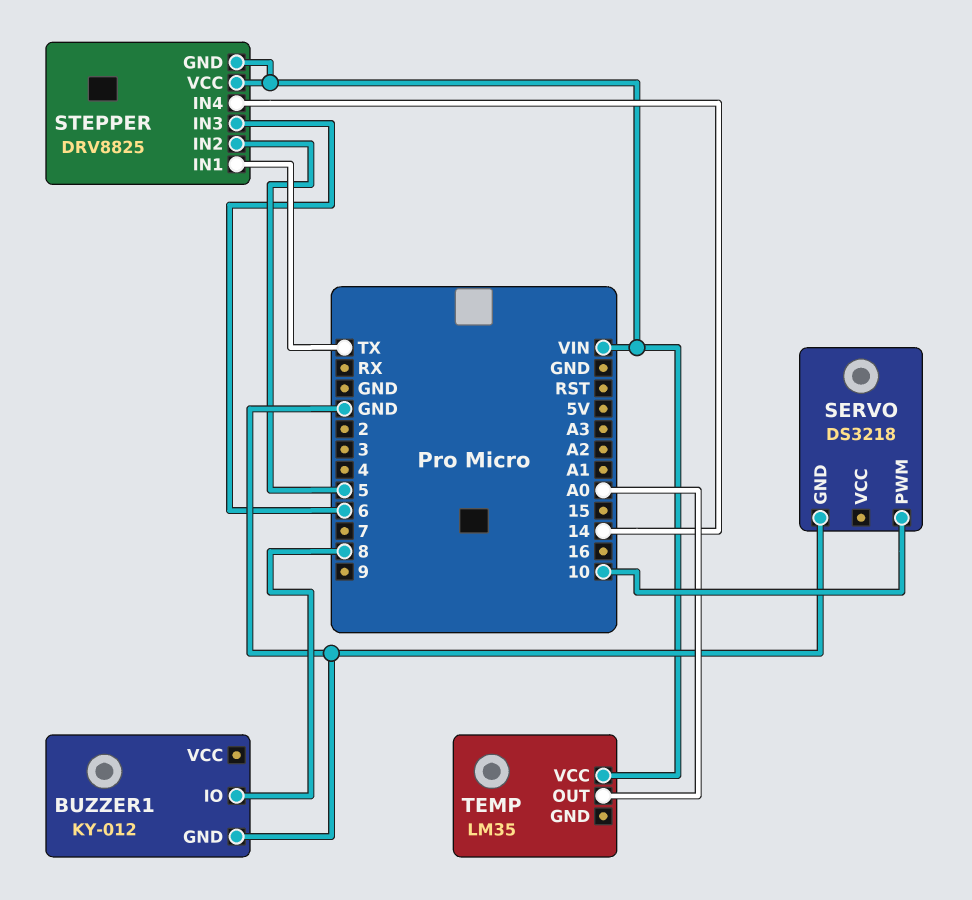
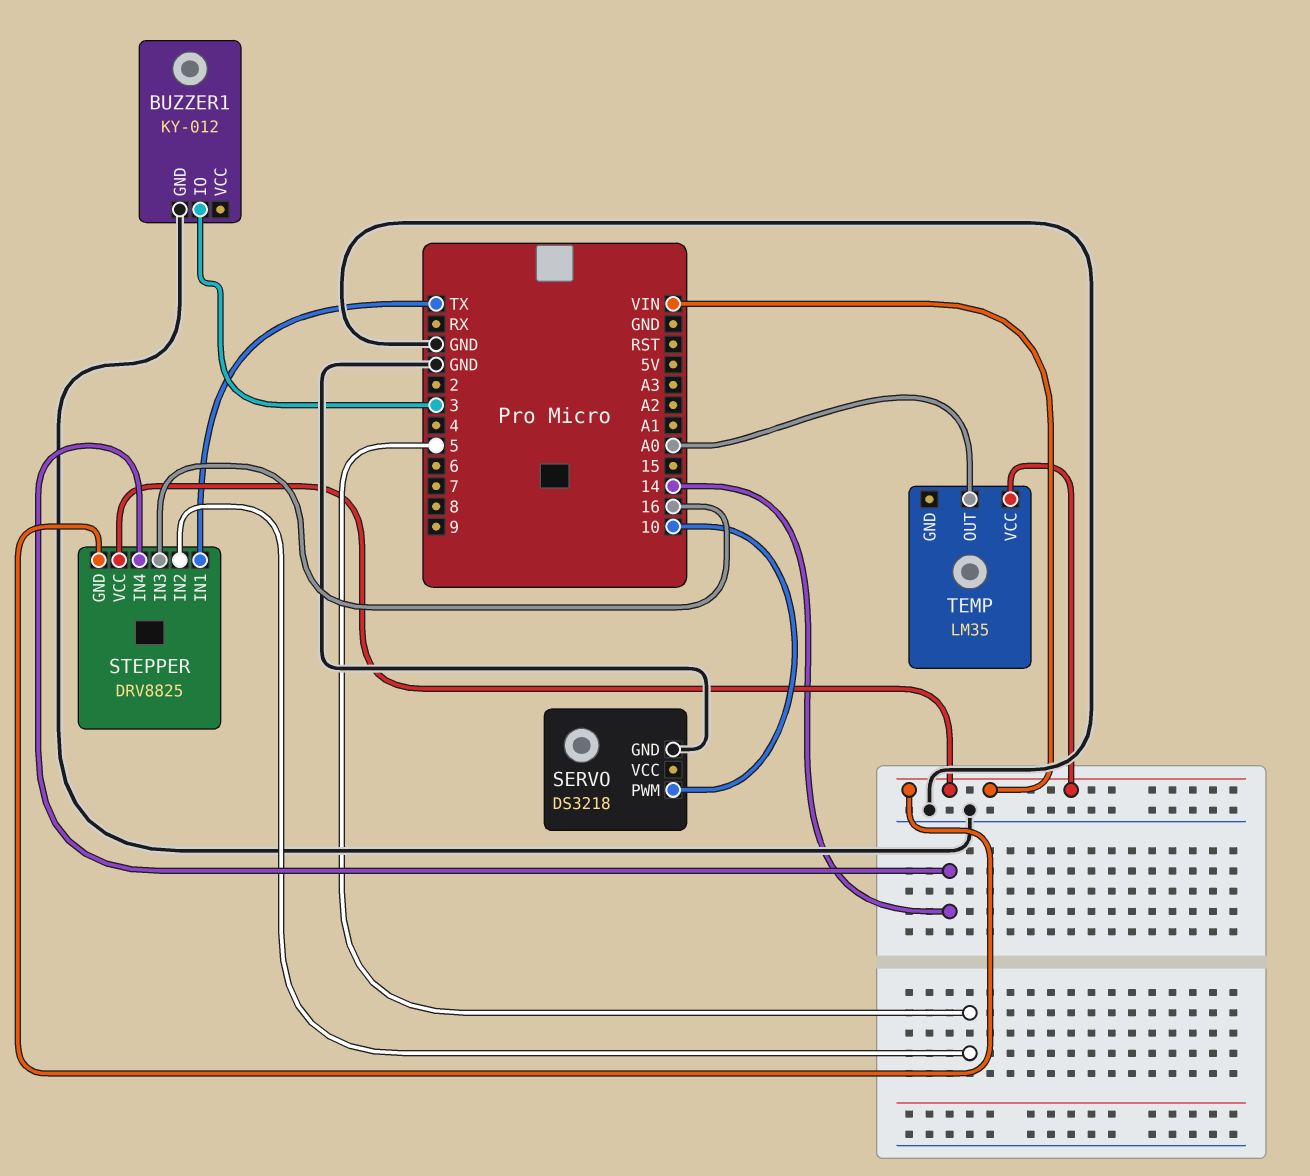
BUZZER1 pin IO: 8 -> 3
STEPPER pin IN3: 6 -> 16

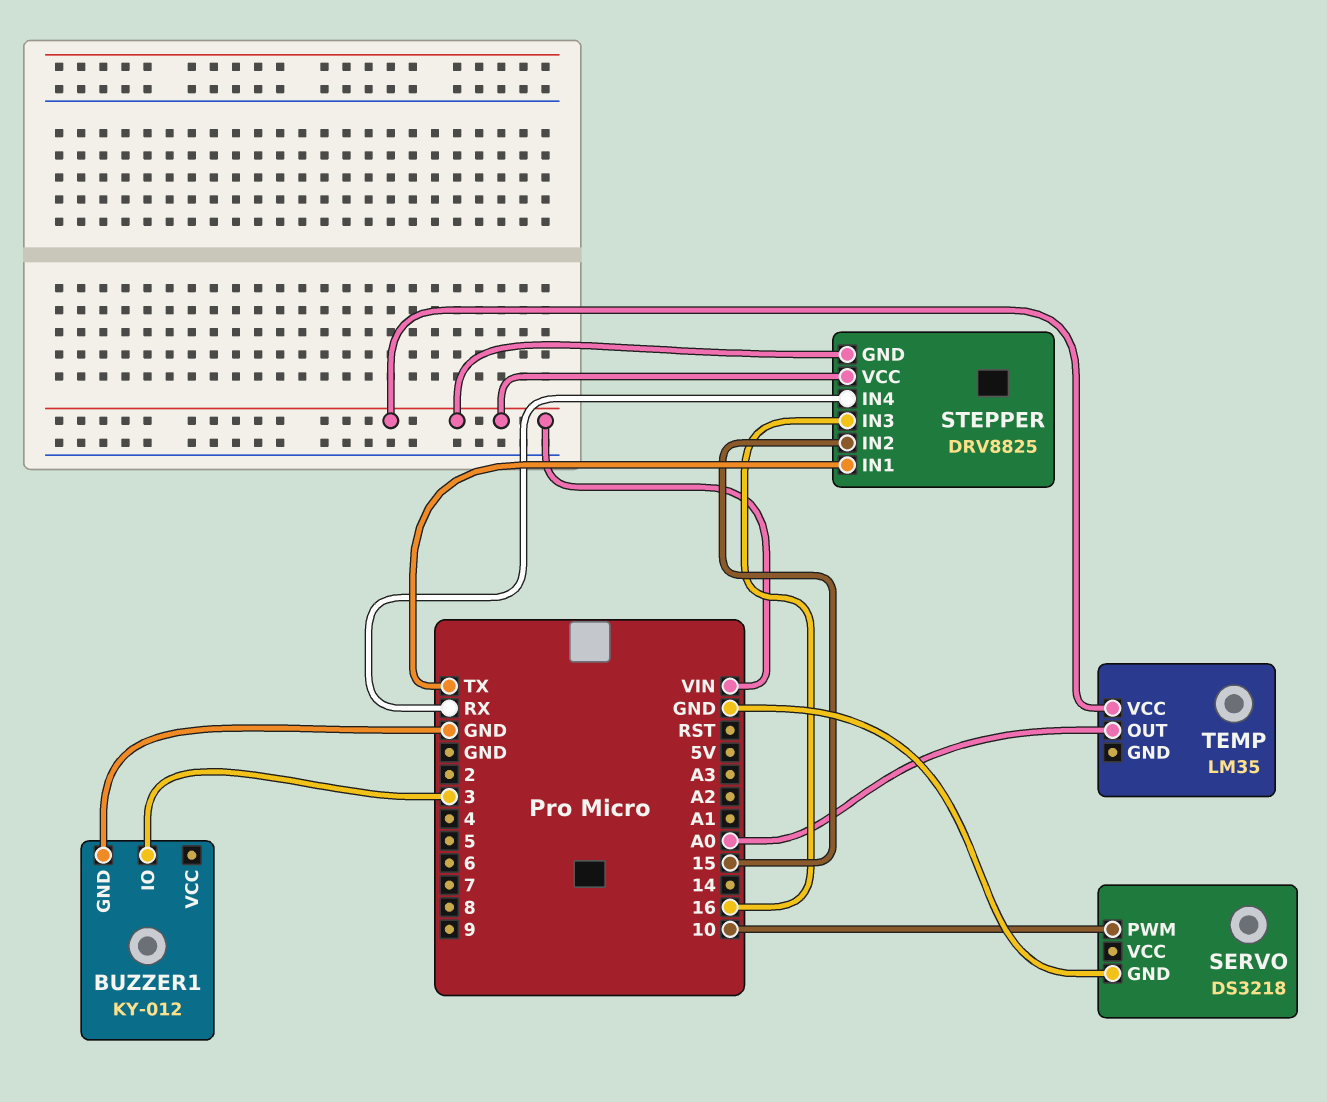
STEPPER pin IN2: 5 -> 15
STEPPER pin IN4: 14 -> RX

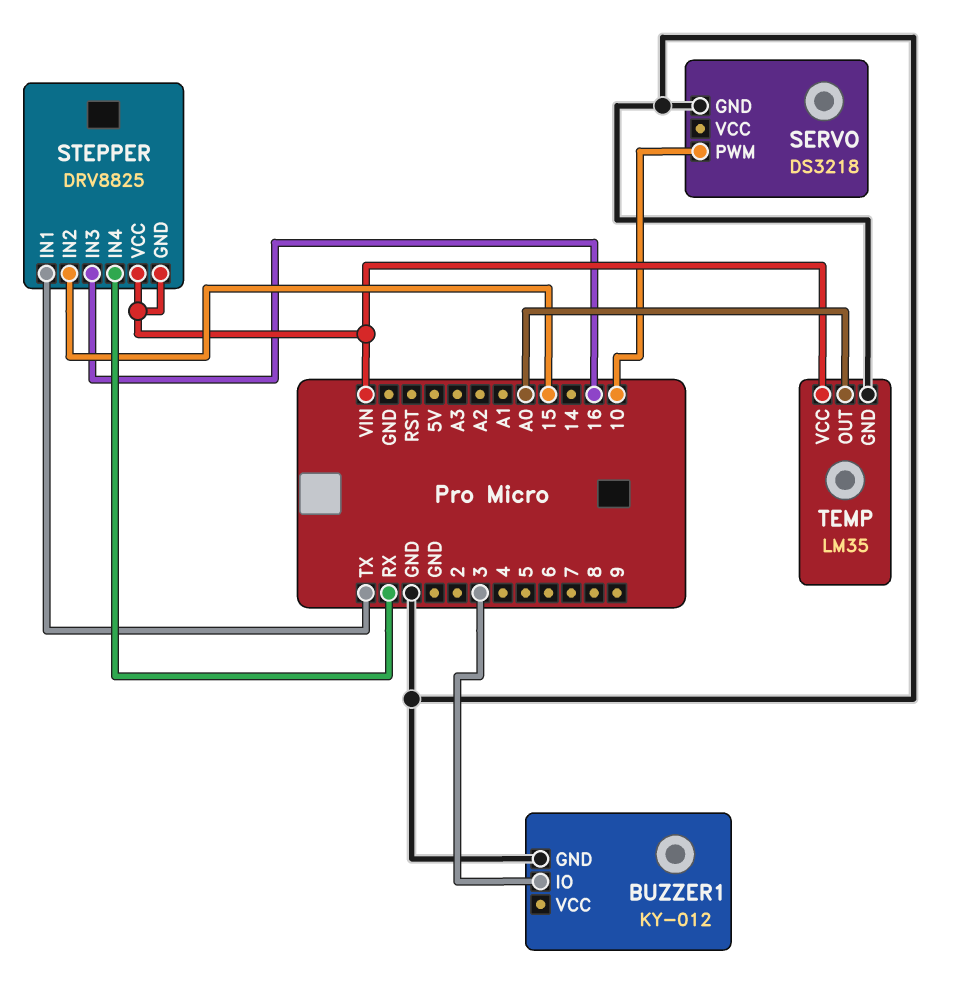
TEMP pin GND: none -> GND

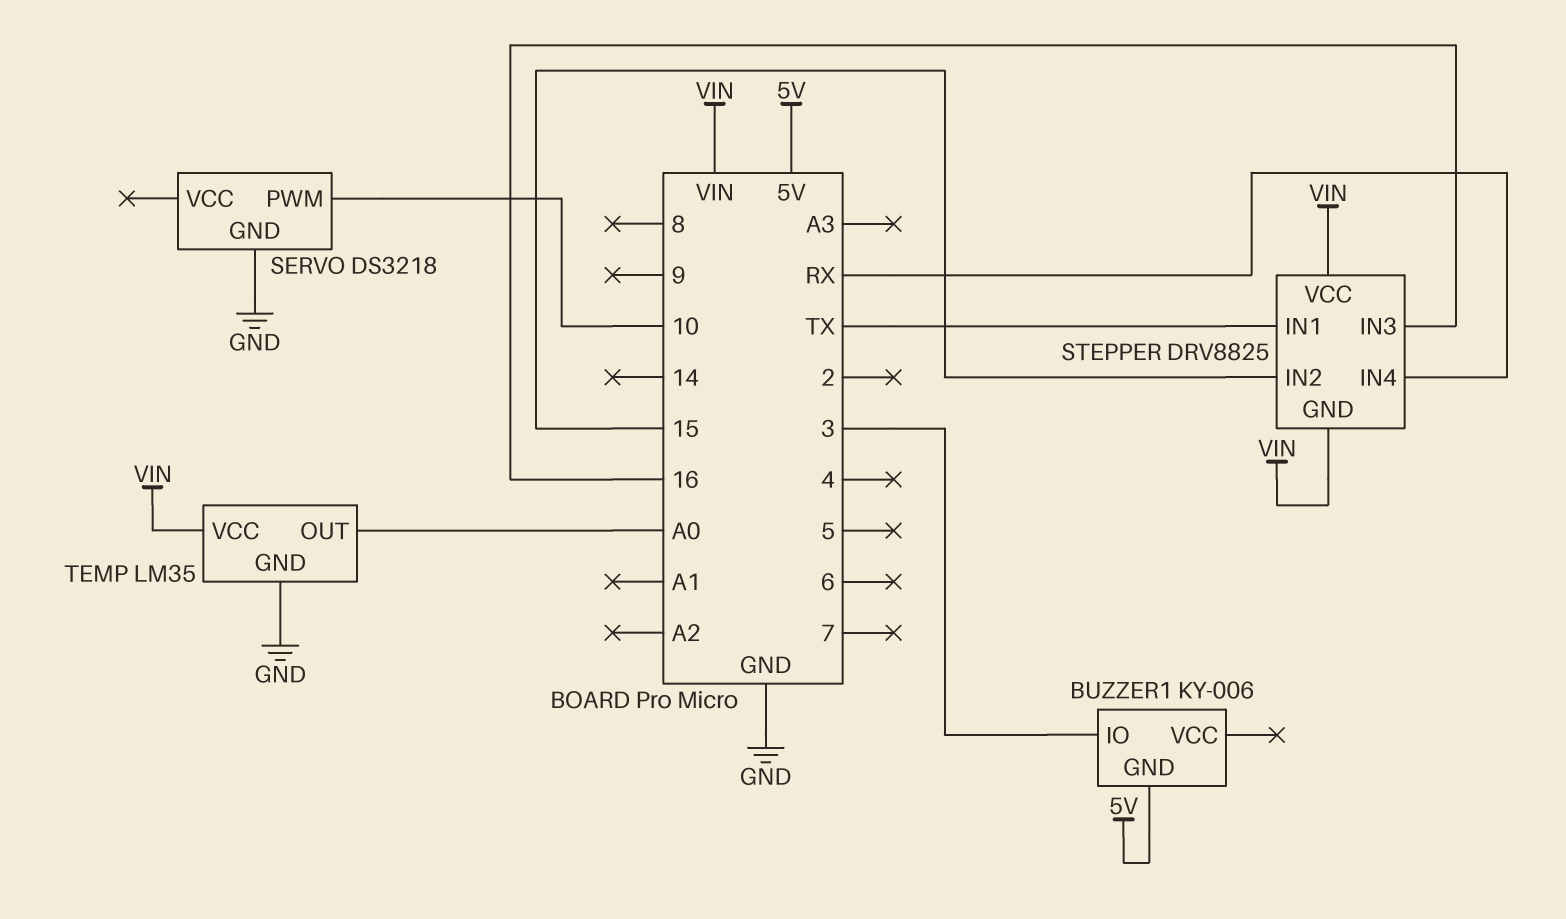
BUZZER1: KY-012 -> KY-006
BUZZER1 pin GND: GND -> 5V

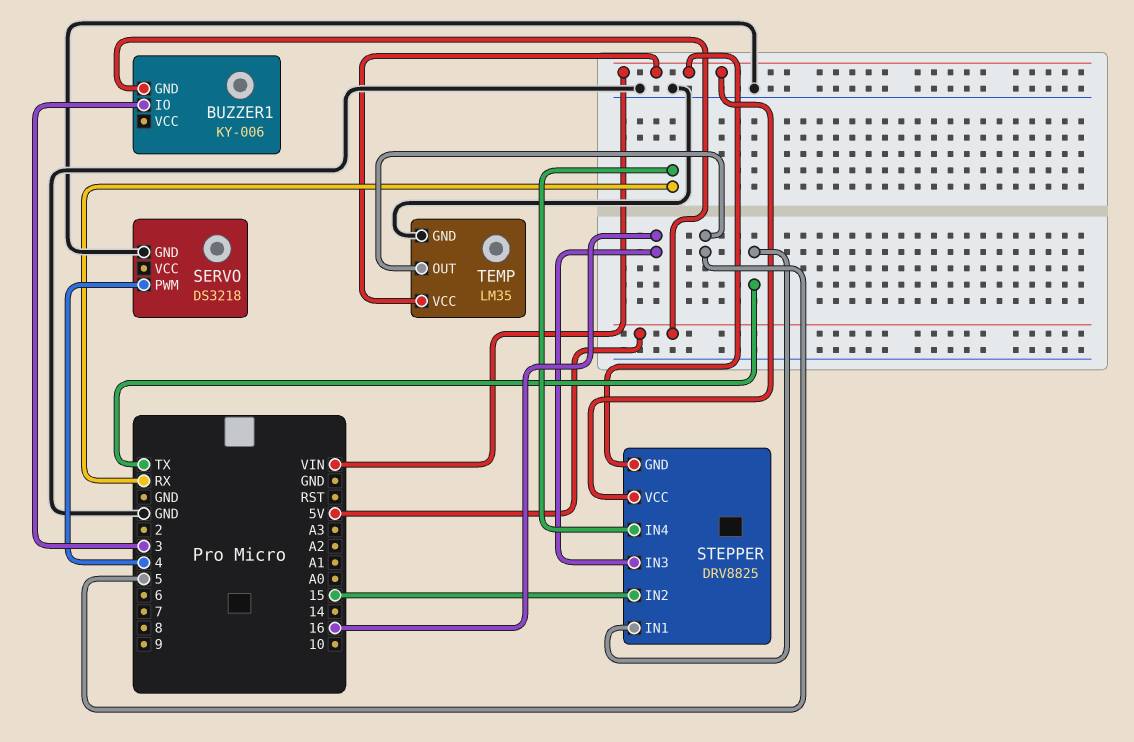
SERVO pin PWM: 10 -> 4
TEMP pin OUT: A0 -> 5

